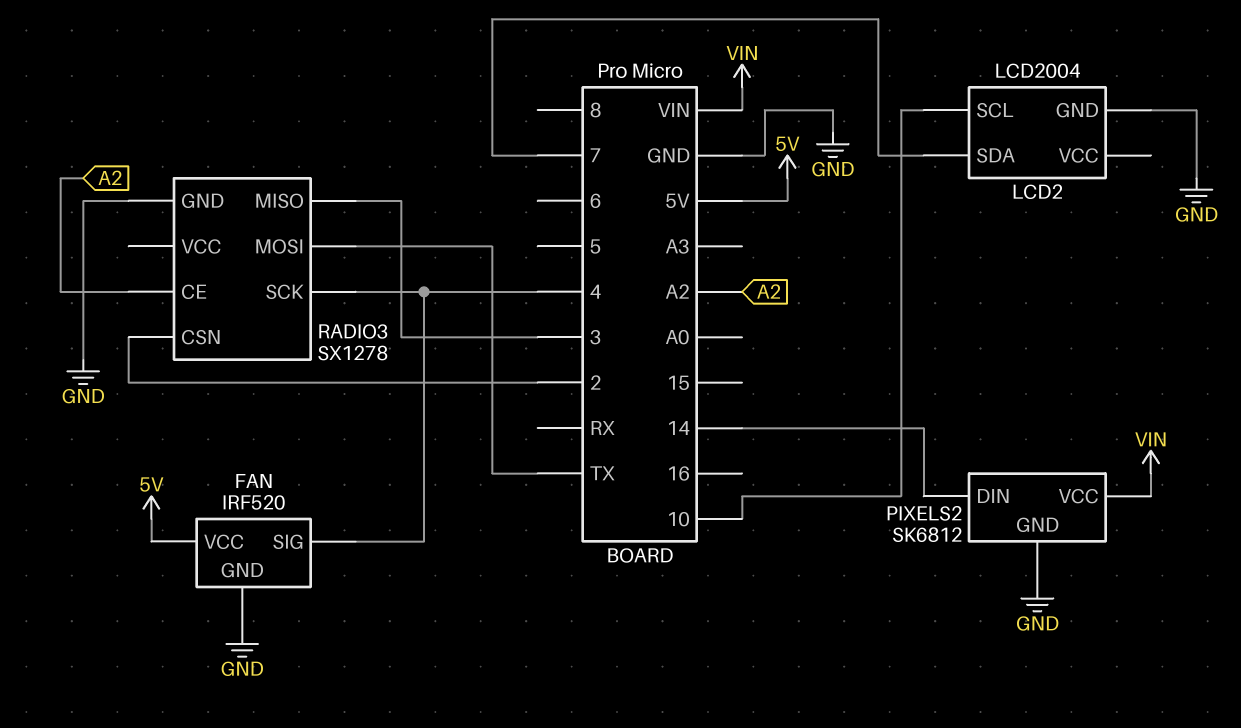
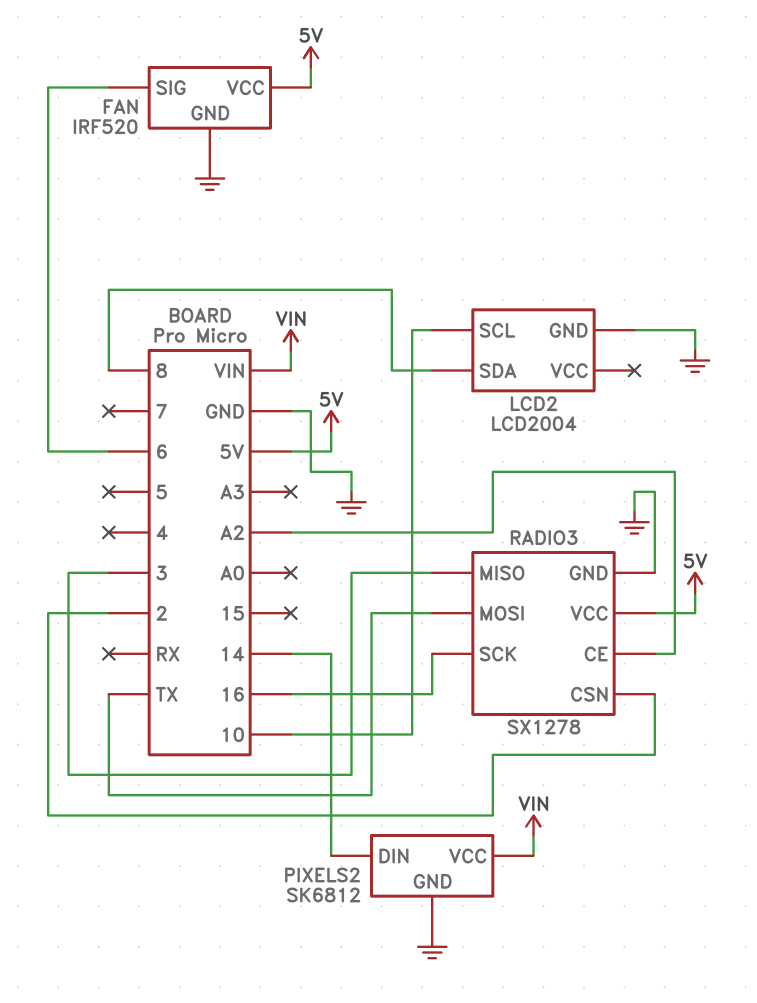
FAN pin SIG: 4 -> 6
LCD2 pin SDA: 7 -> 8
RADIO3 pin SCK: 4 -> 16
RADIO3 pin VCC: none -> 5V

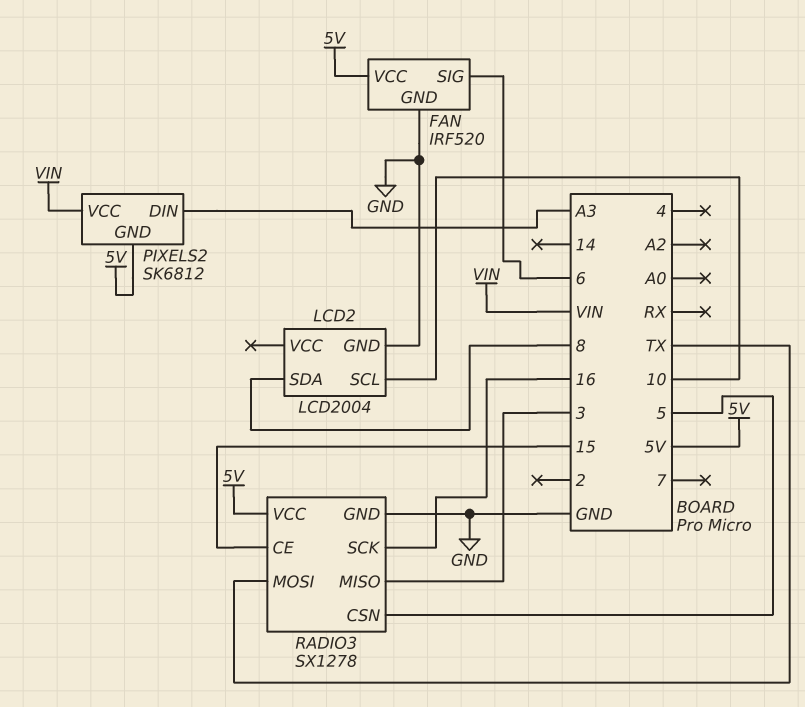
PIXELS2 pin DIN: 14 -> A3
PIXELS2 pin GND: GND -> 5V
RADIO3 pin CE: A2 -> 15
RADIO3 pin CSN: 2 -> 5

